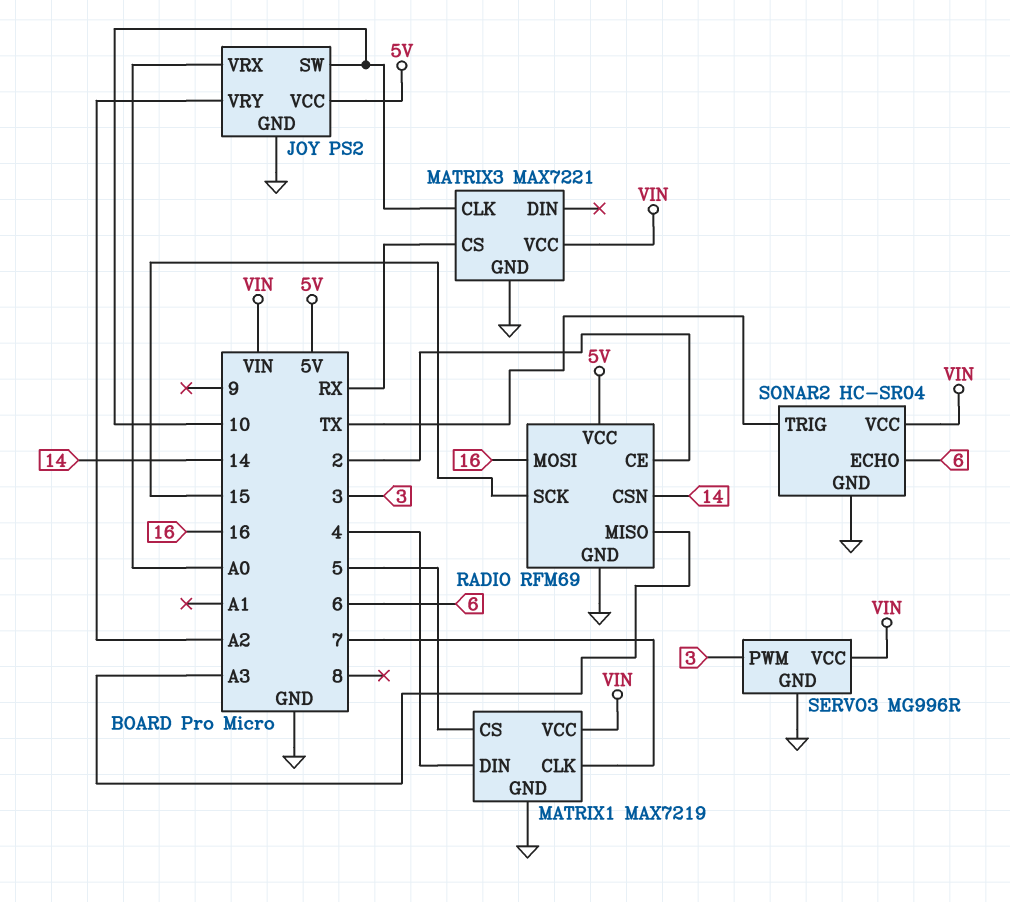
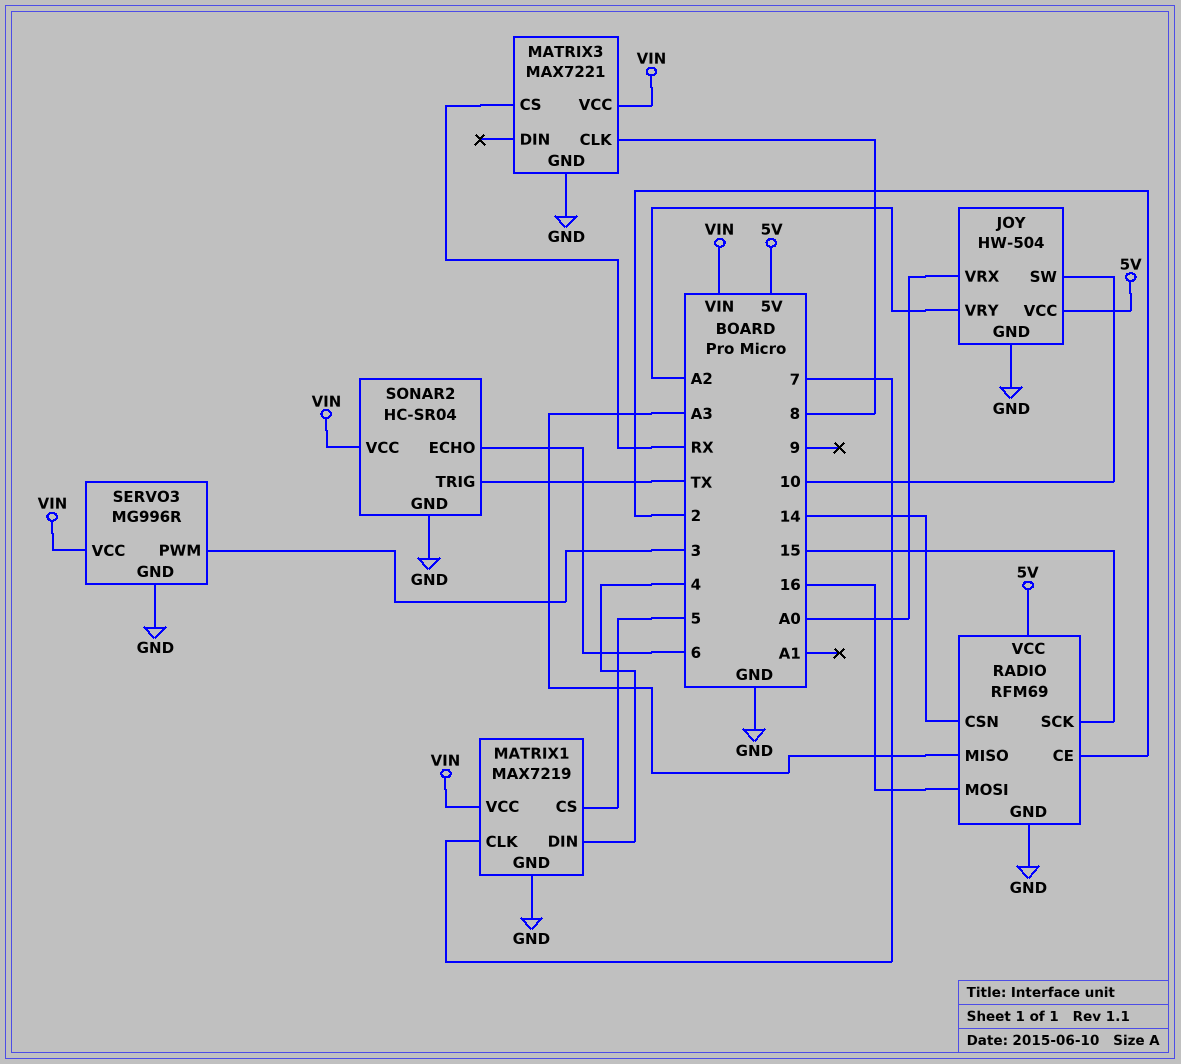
JOY: PS2 -> HW-504
MATRIX3 pin CLK: 10 -> 8

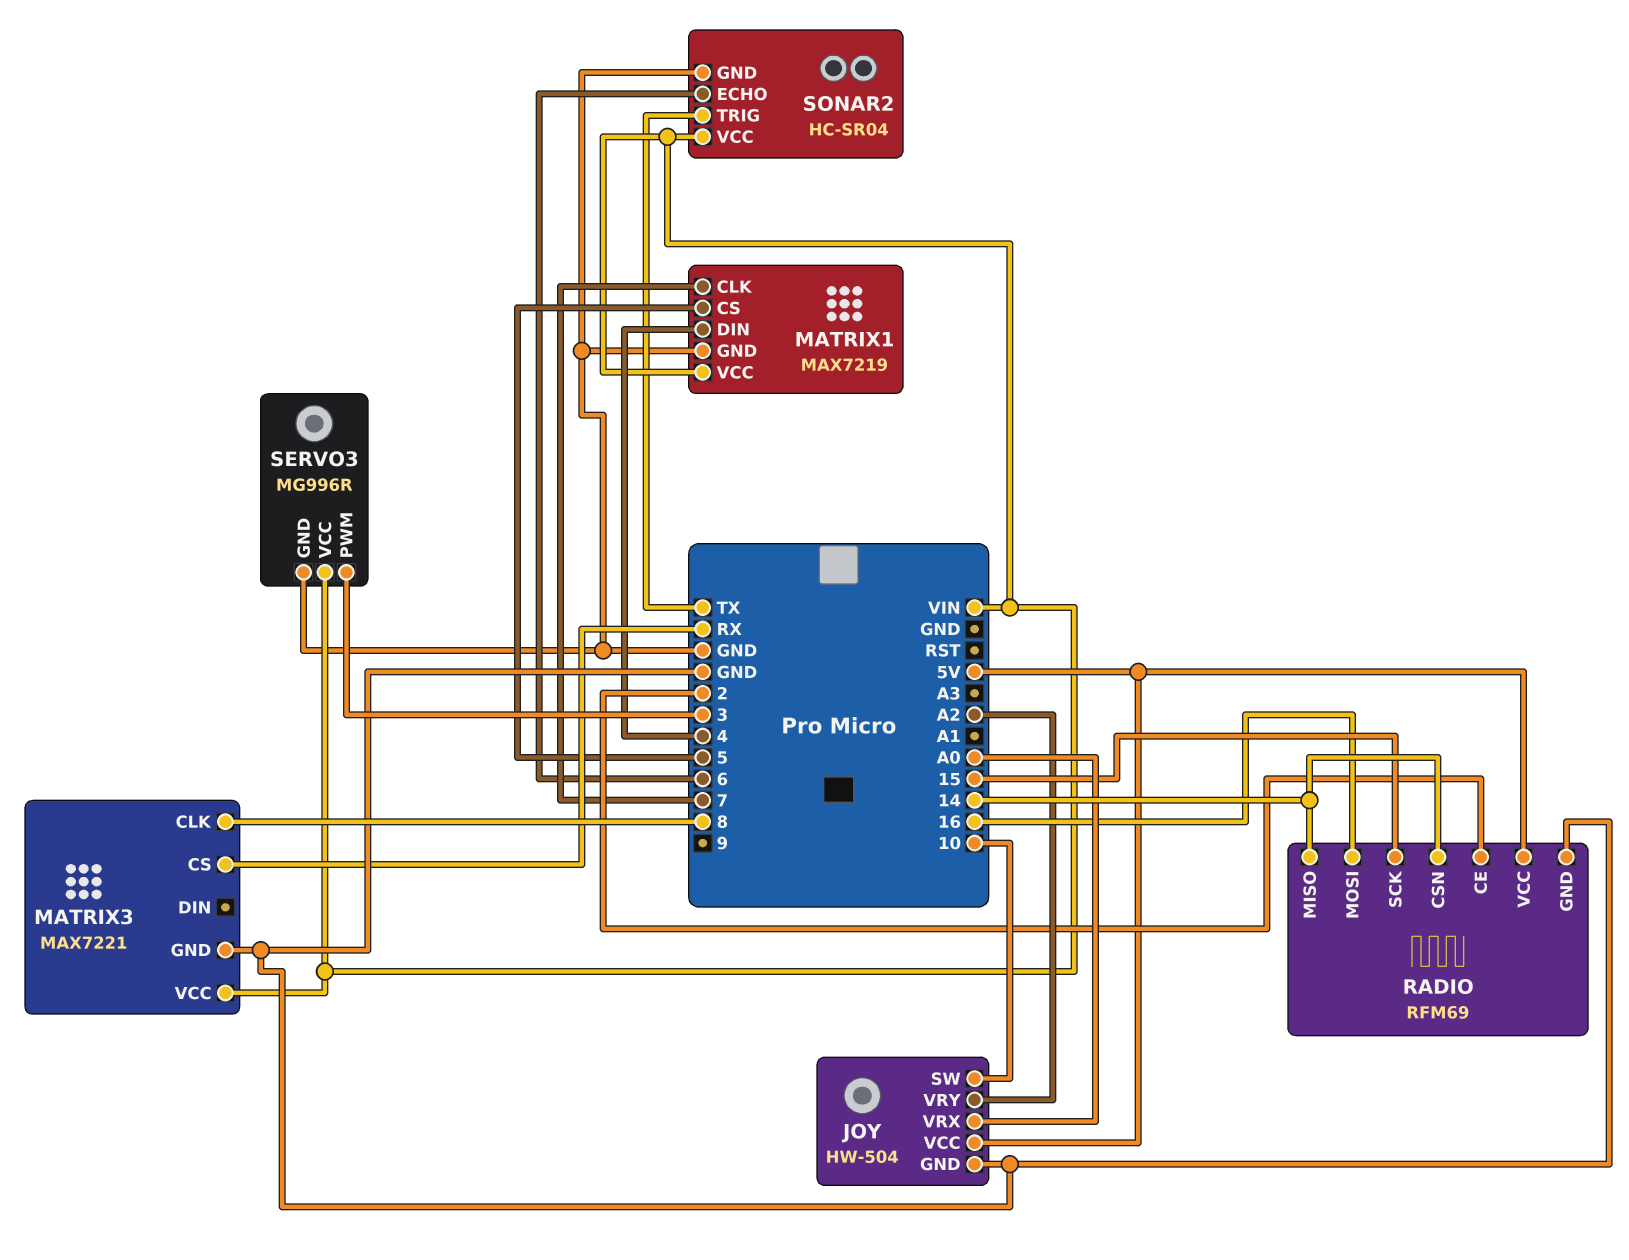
RADIO pin MISO: A3 -> 14

